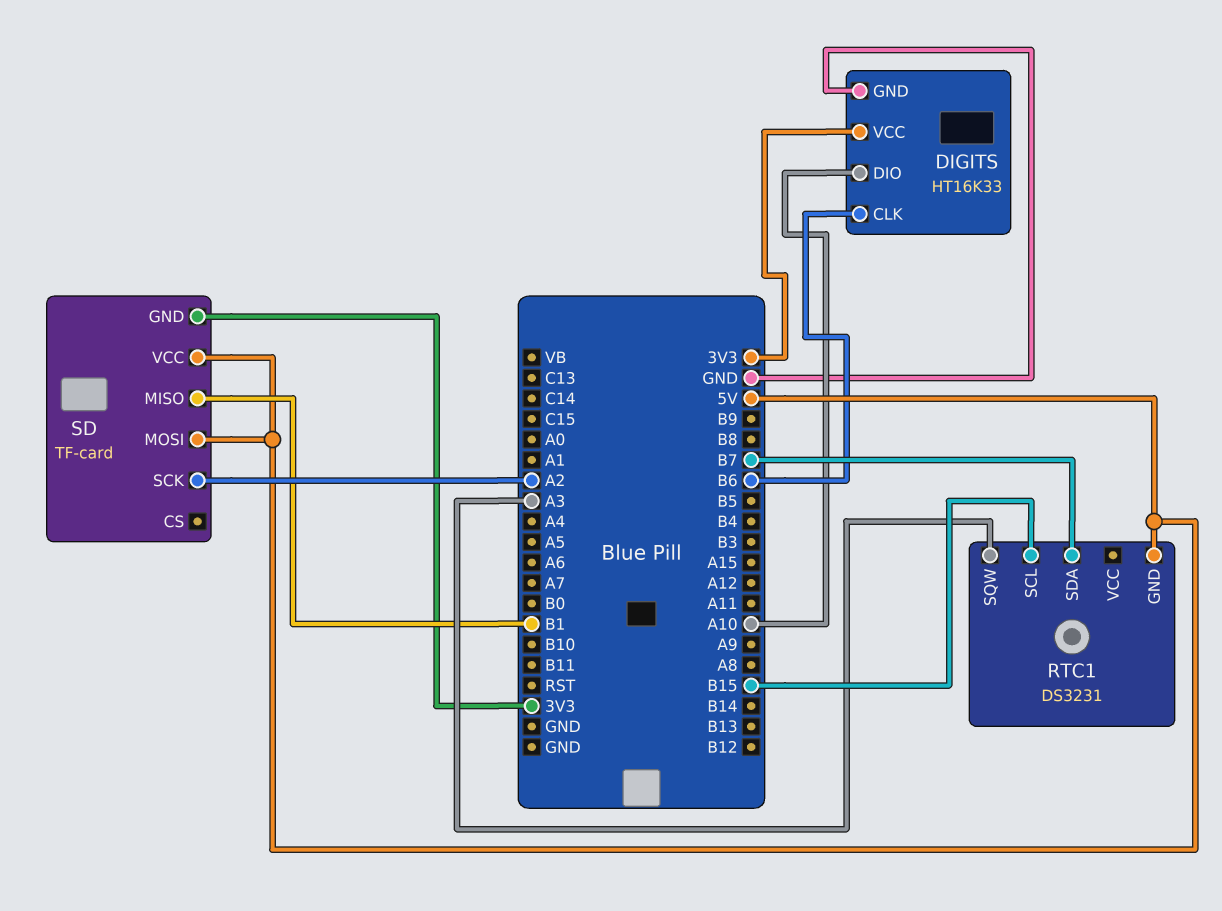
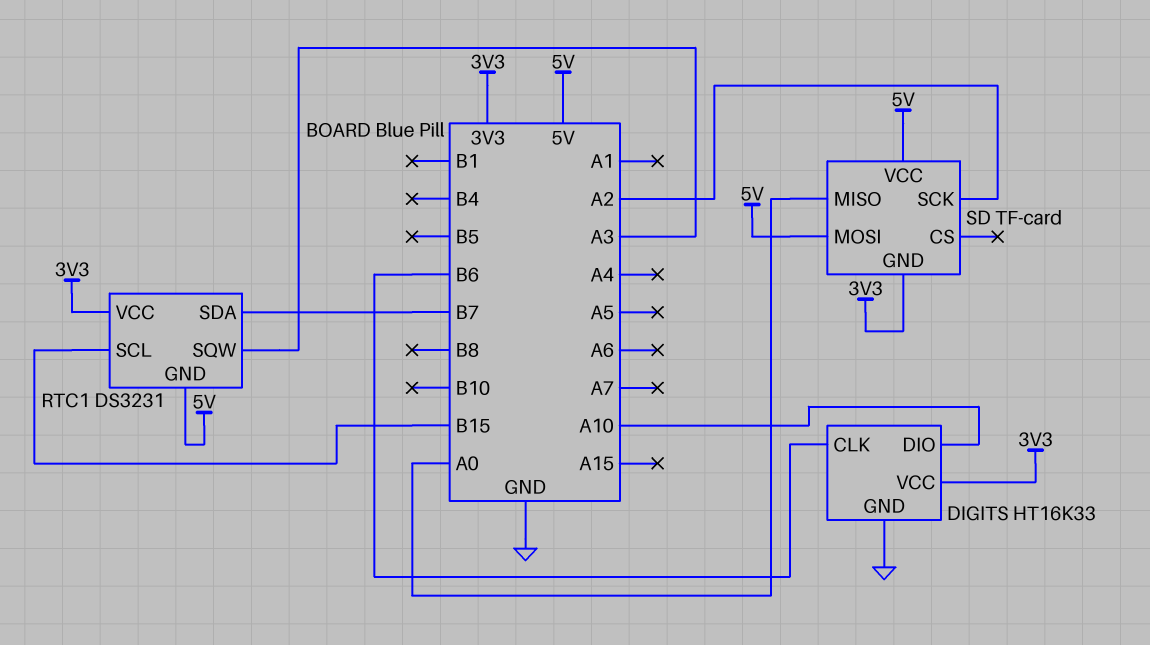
RTC1 pin VCC: none -> 3V3
SD pin MISO: B1 -> A0

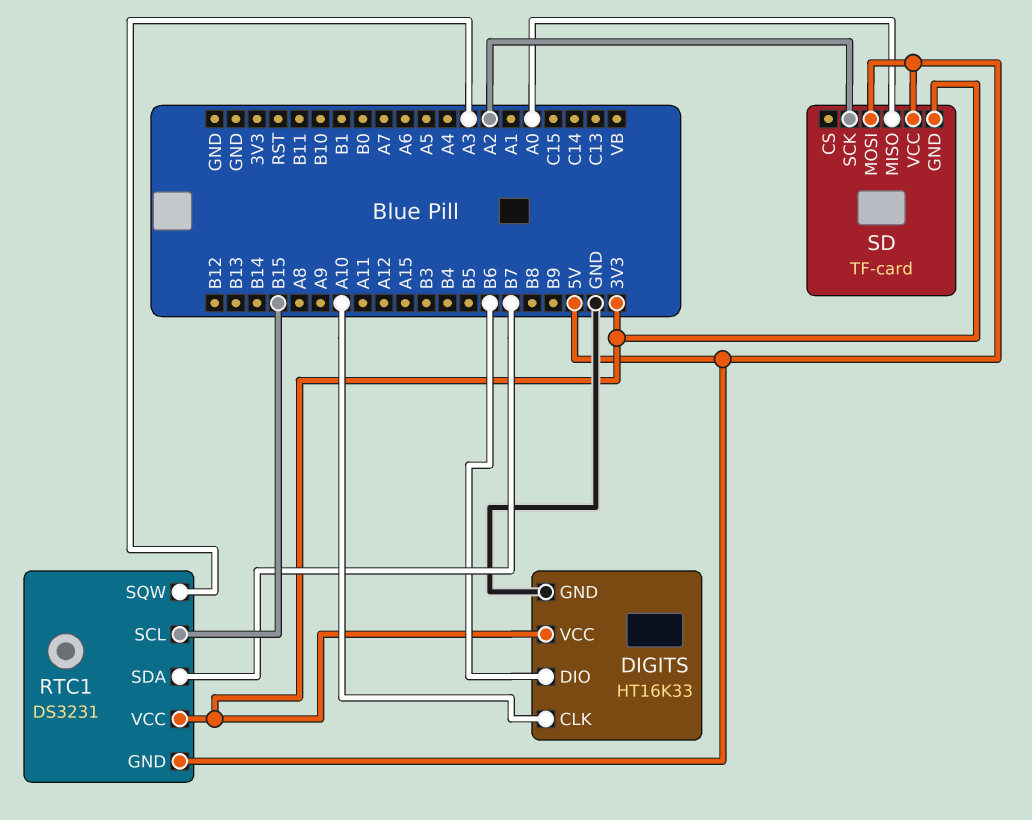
DIGITS pin CLK: B6 -> A10
DIGITS pin DIO: A10 -> B6

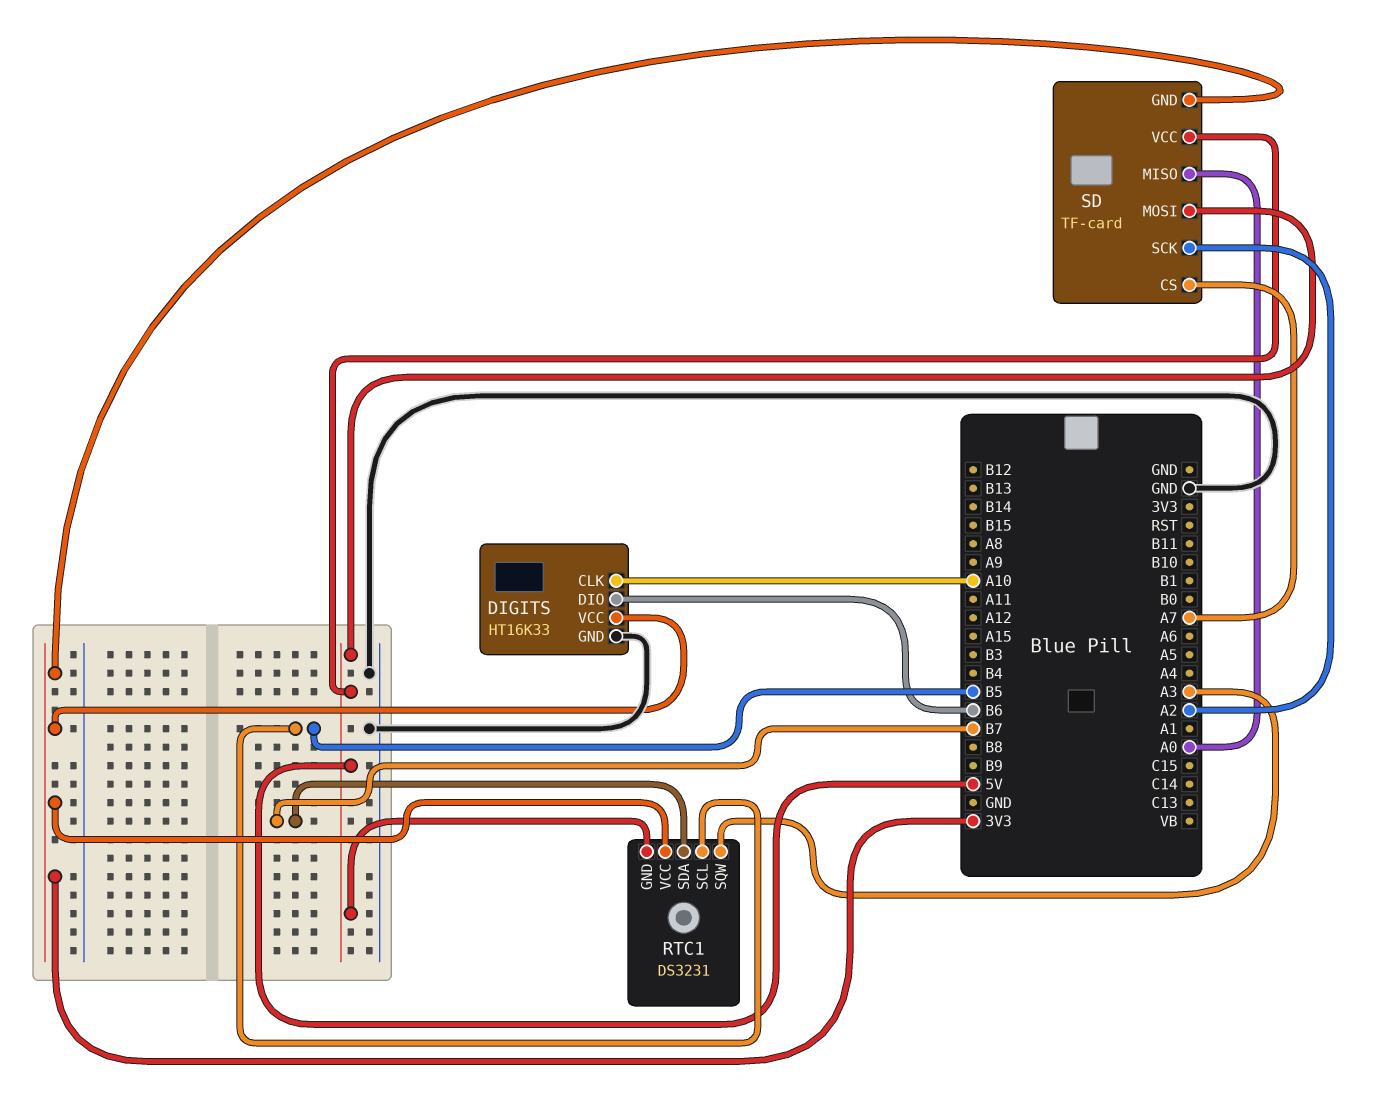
RTC1 pin SCL: B15 -> B5
SD pin CS: none -> A7

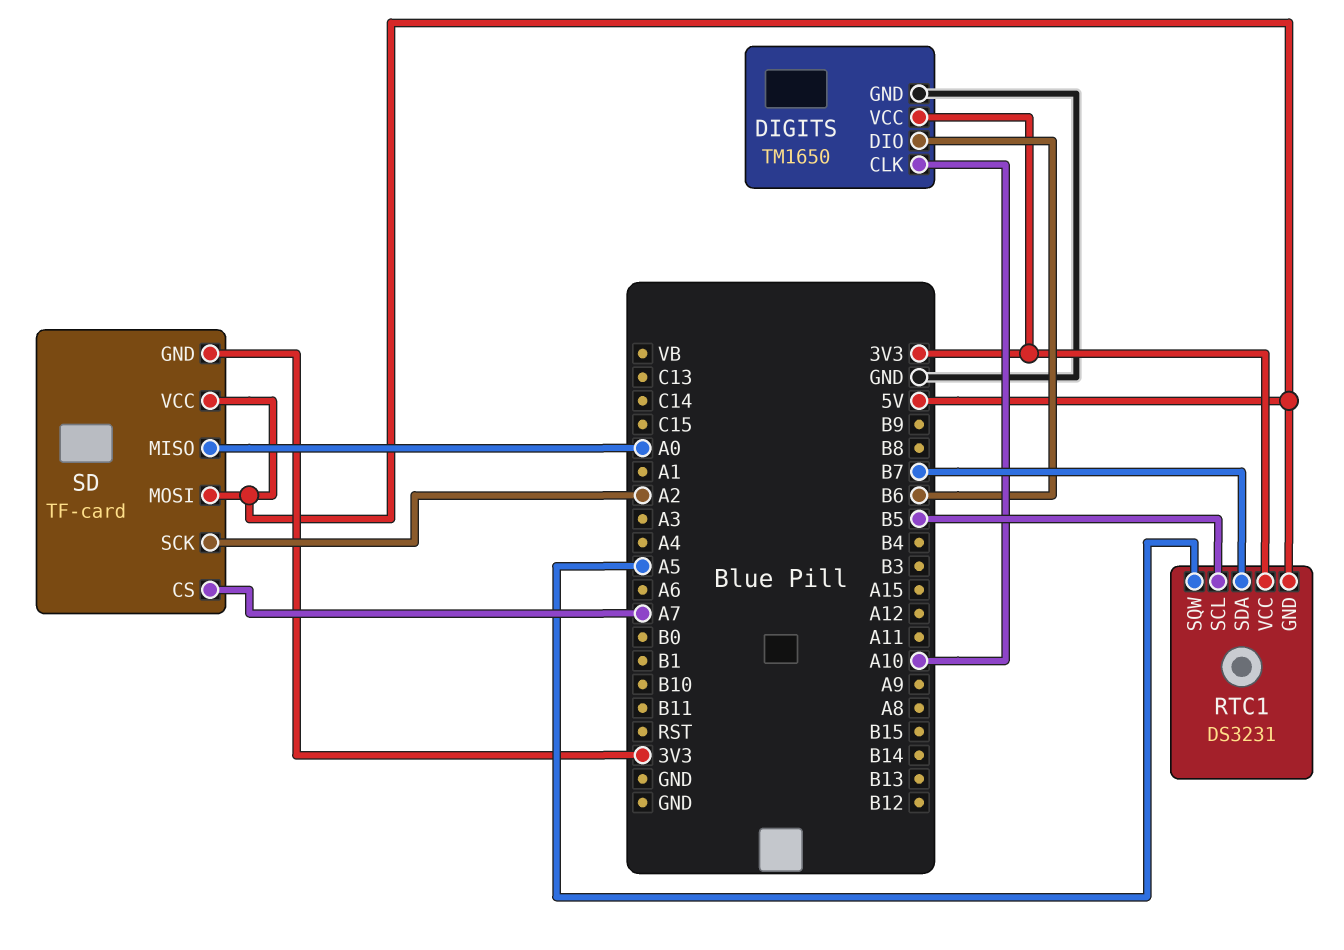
DIGITS: HT16K33 -> TM1650
RTC1 pin SQW: A3 -> A5

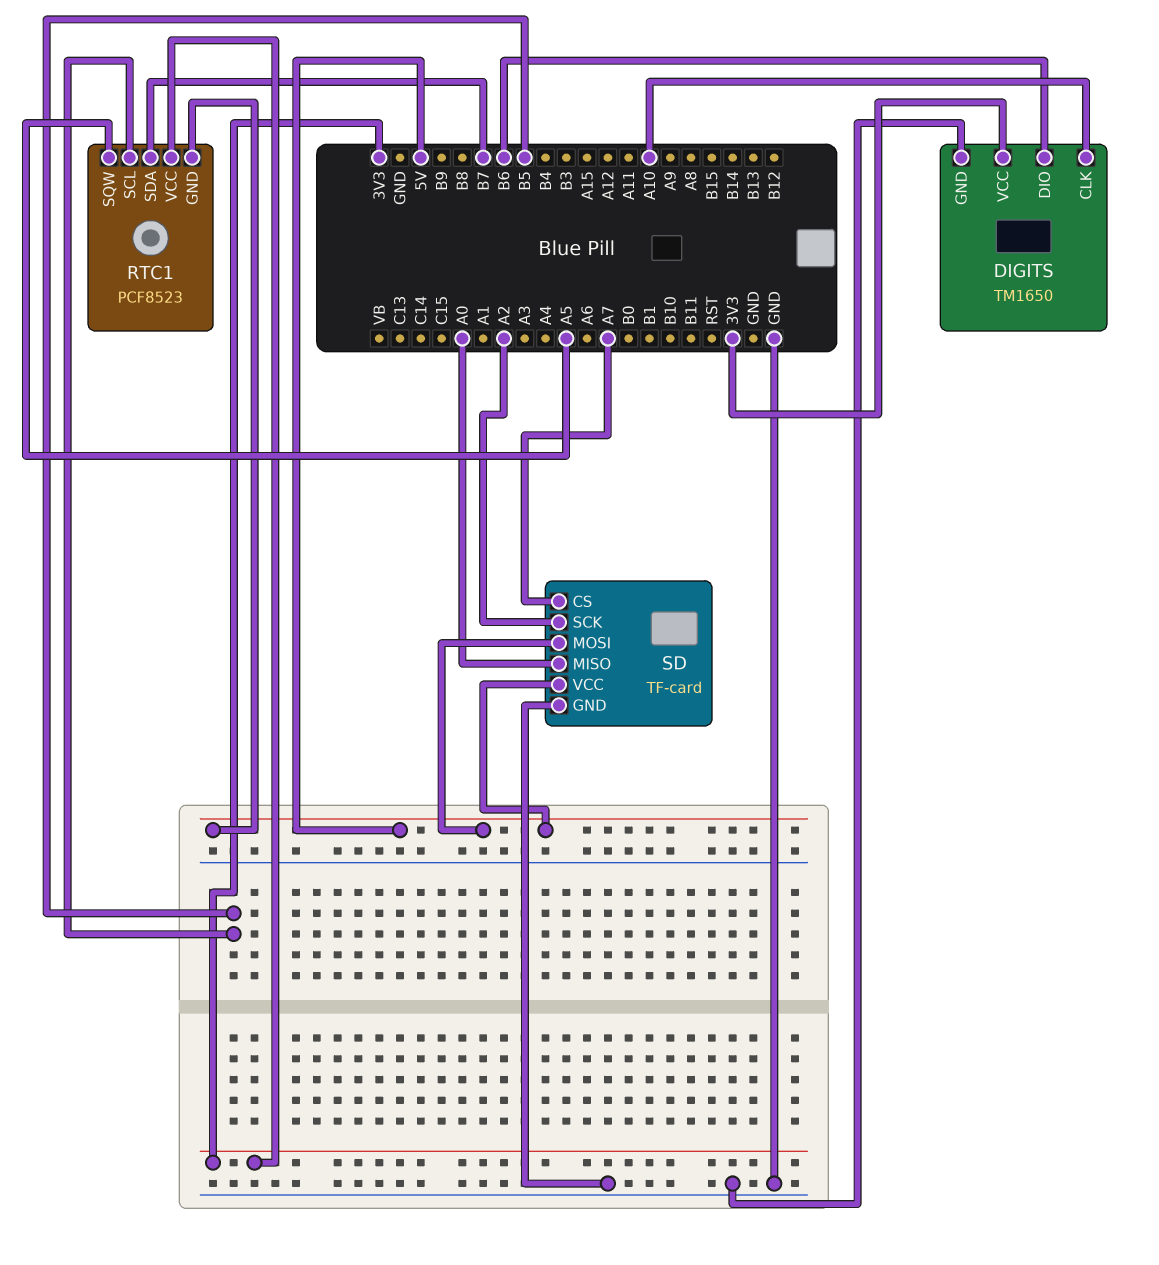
RTC1: DS3231 -> PCF8523
SD pin GND: 3V3 -> GND

